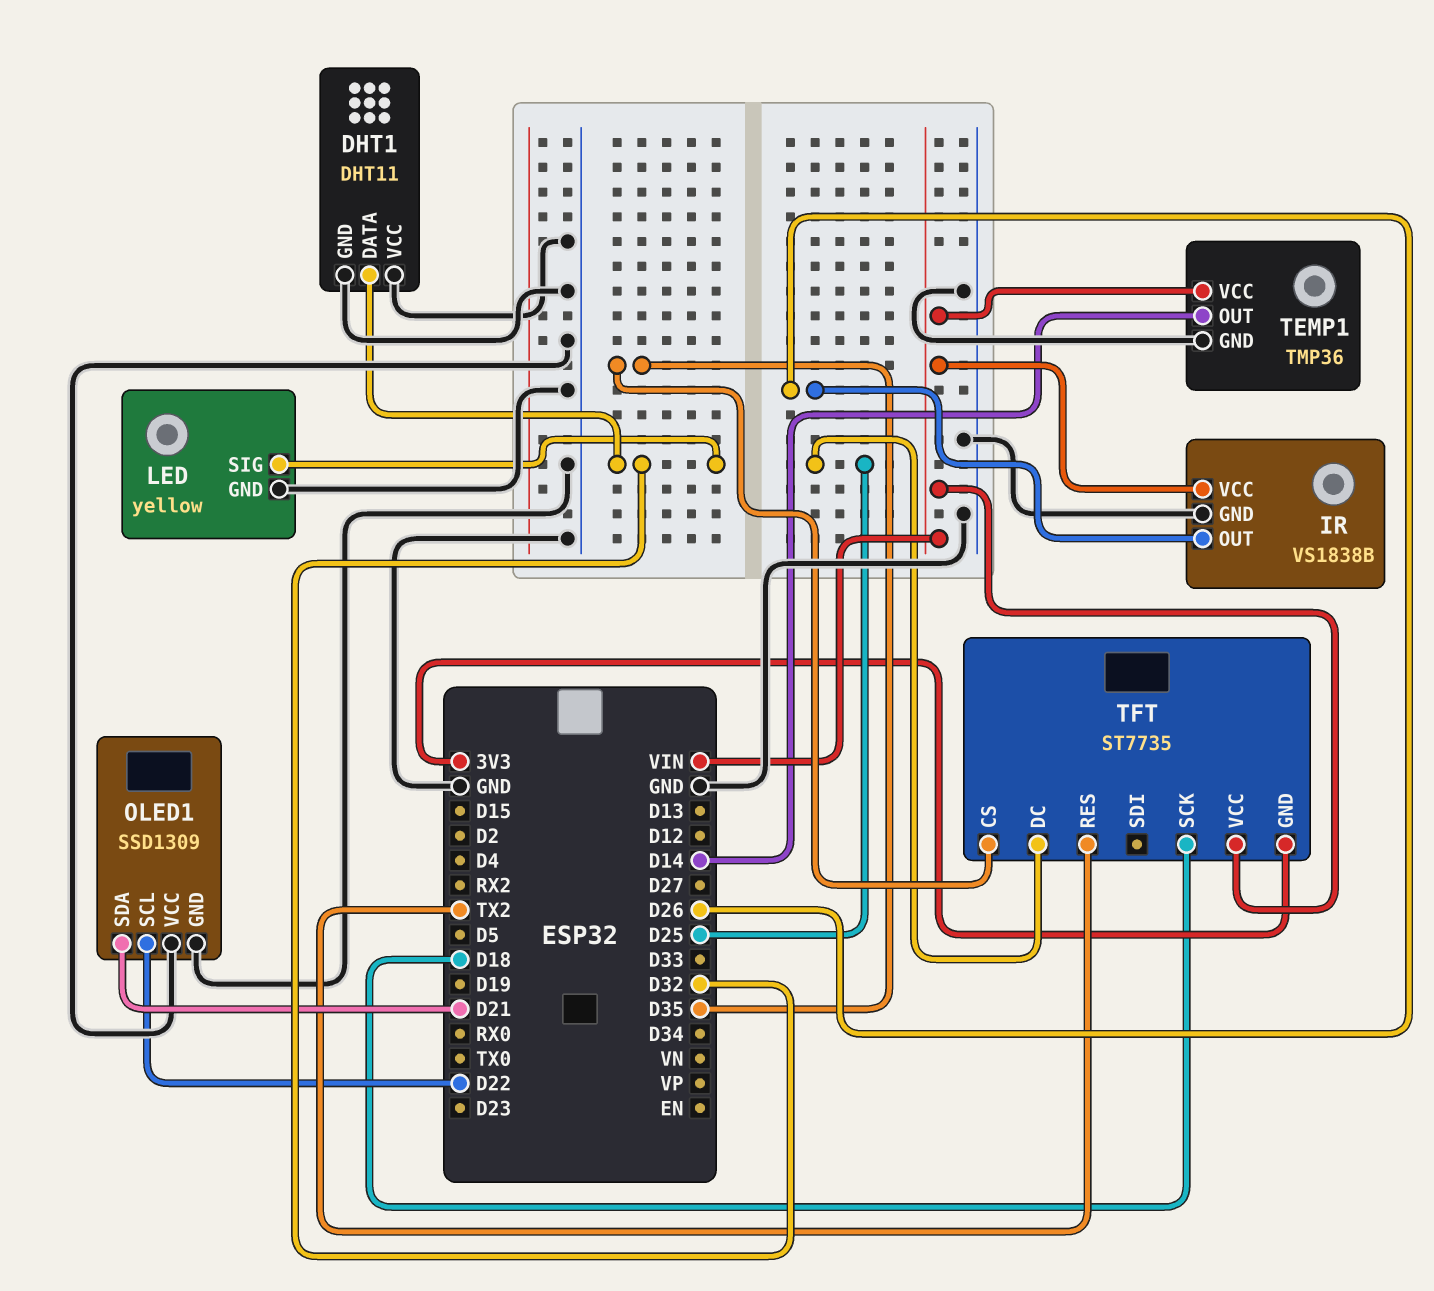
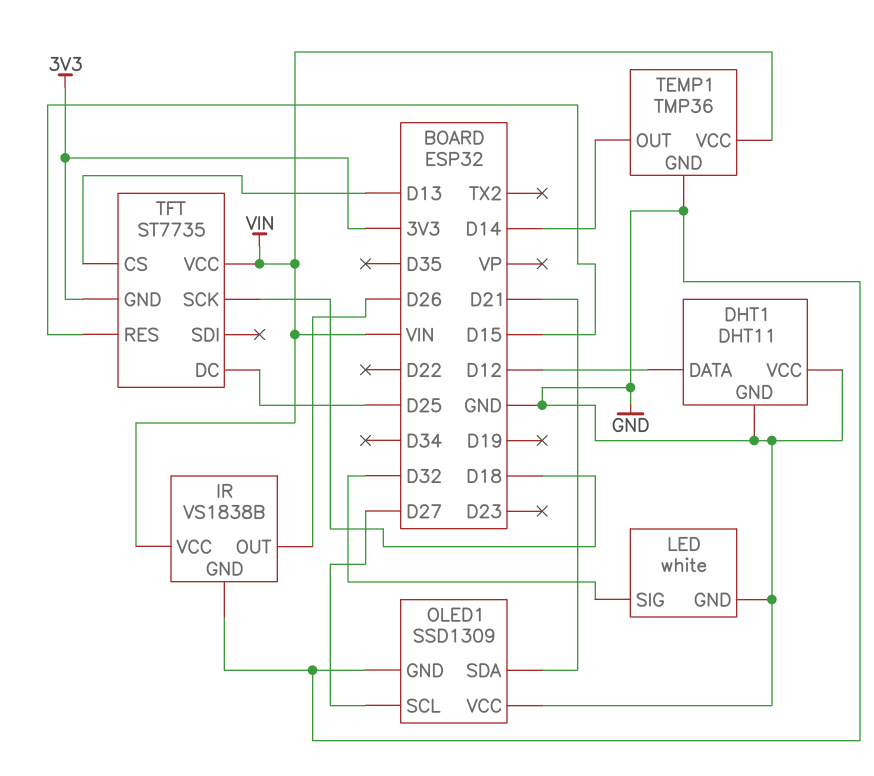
DHT1 pin DATA: D32 -> D12
LED: yellow -> white
OLED1 pin SCL: D22 -> D27
TFT pin CS: D35 -> D13
TFT pin RES: TX2 -> D15

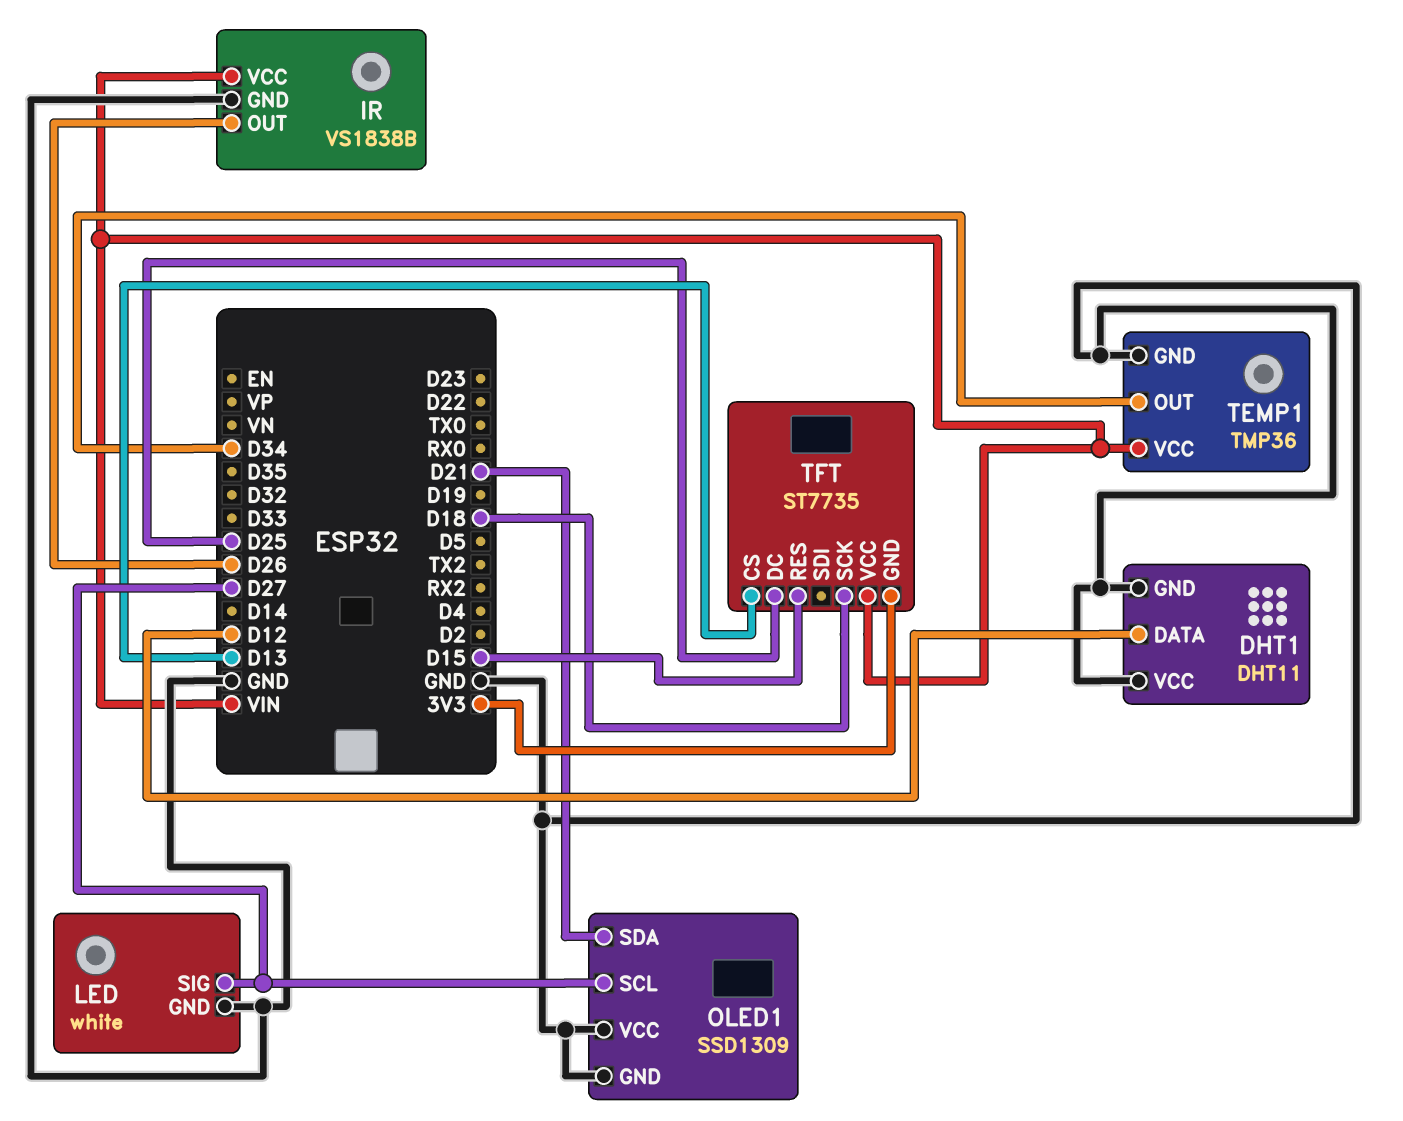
LED pin SIG: D32 -> D27
TEMP1 pin OUT: D14 -> D34

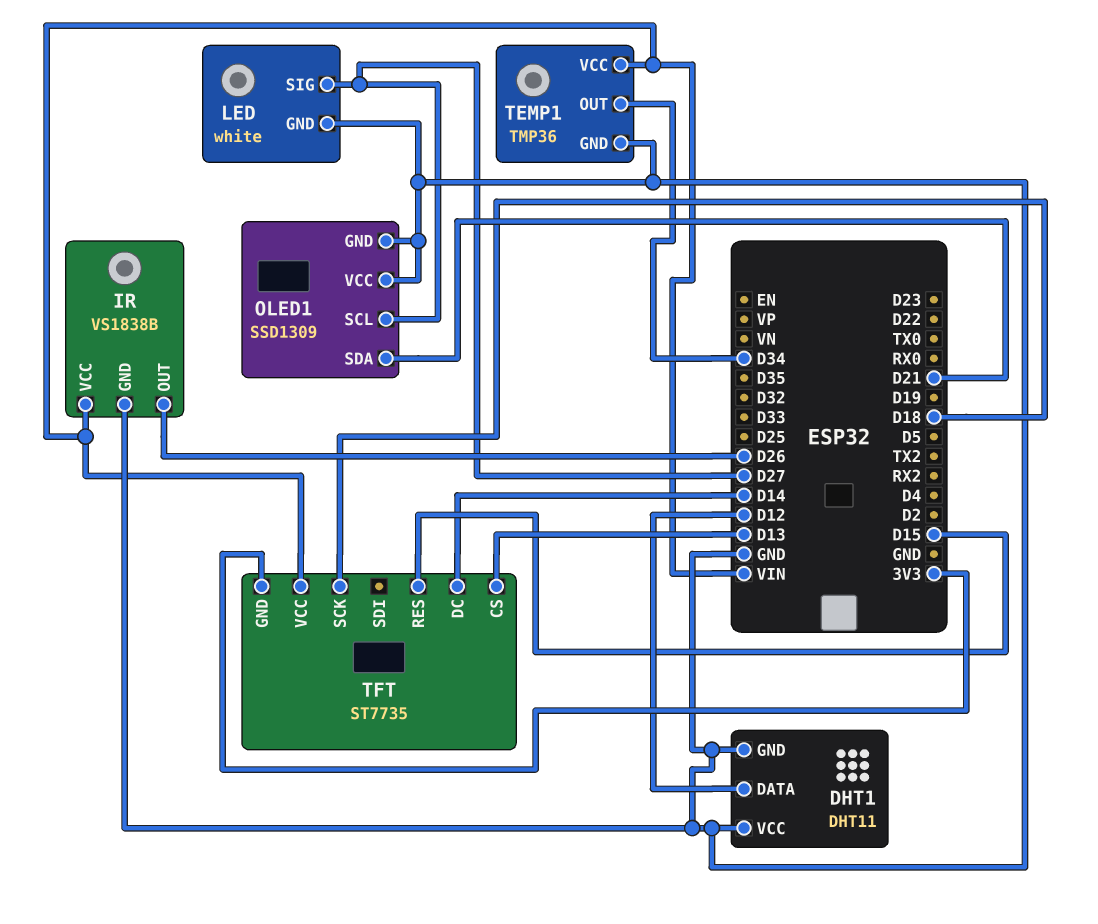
TFT pin DC: D25 -> D14

